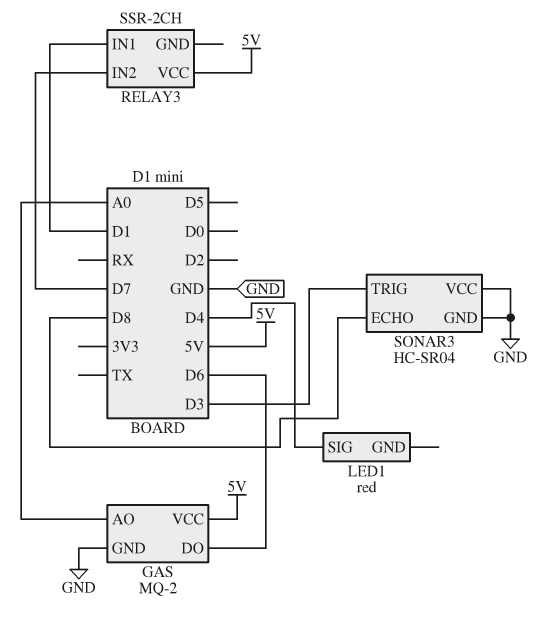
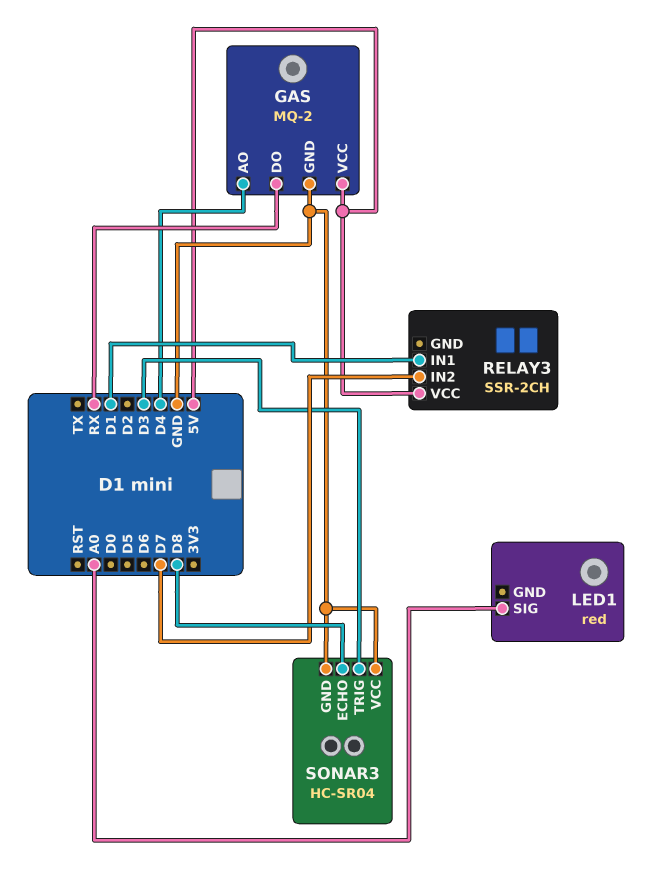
GAS pin AO: A0 -> D4
GAS pin DO: D6 -> RX
LED1 pin SIG: D4 -> A0

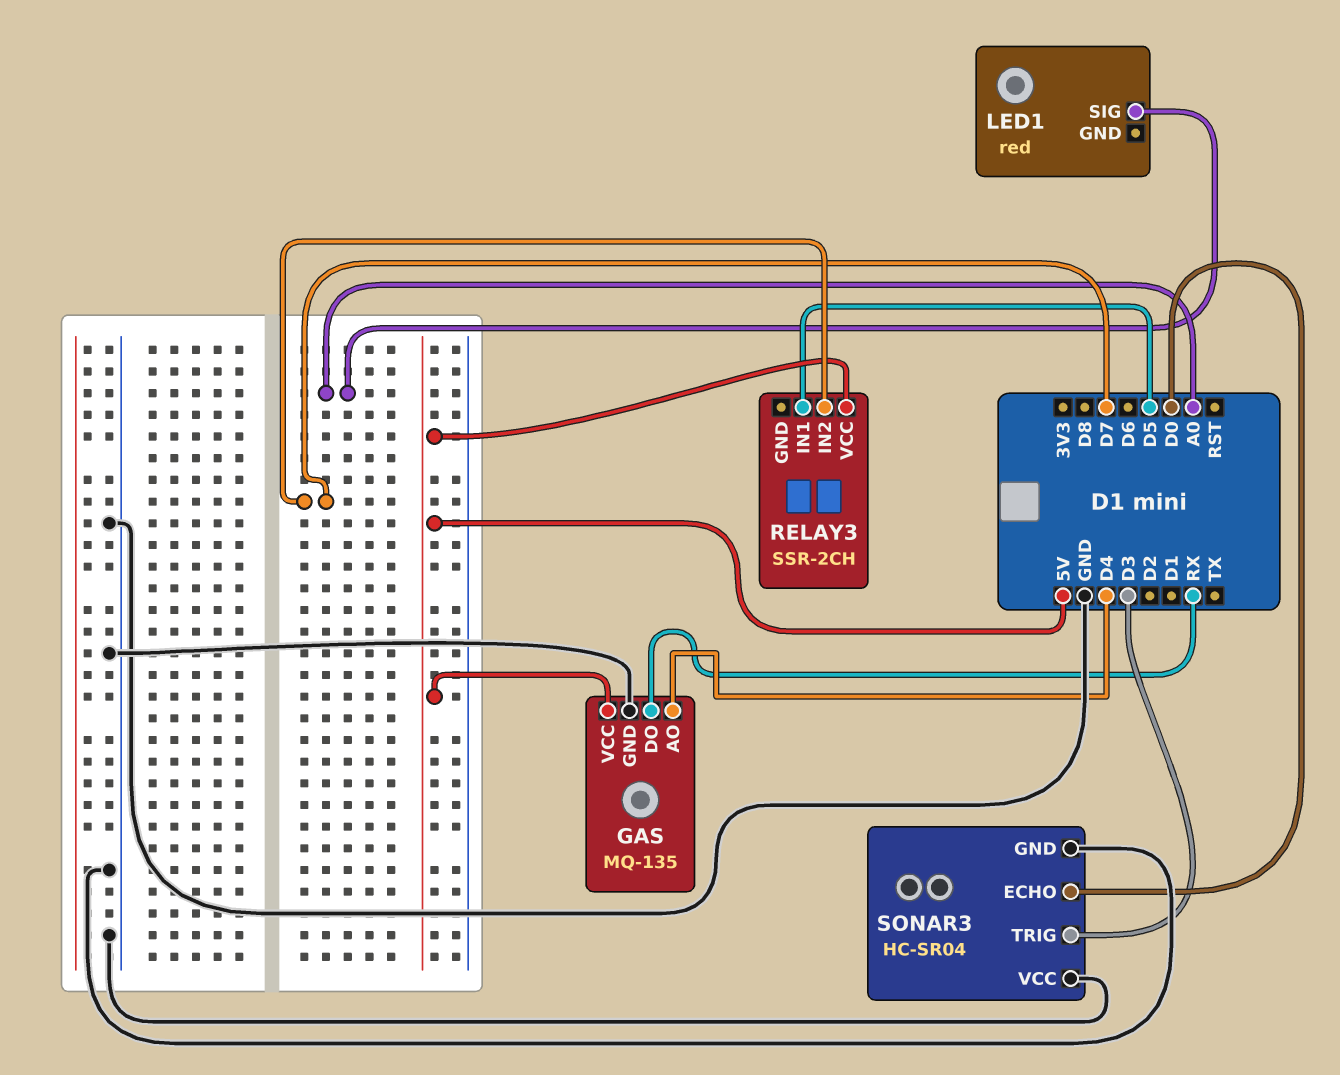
GAS: MQ-2 -> MQ-135
RELAY3 pin IN1: D1 -> D5
SONAR3 pin ECHO: D8 -> D0

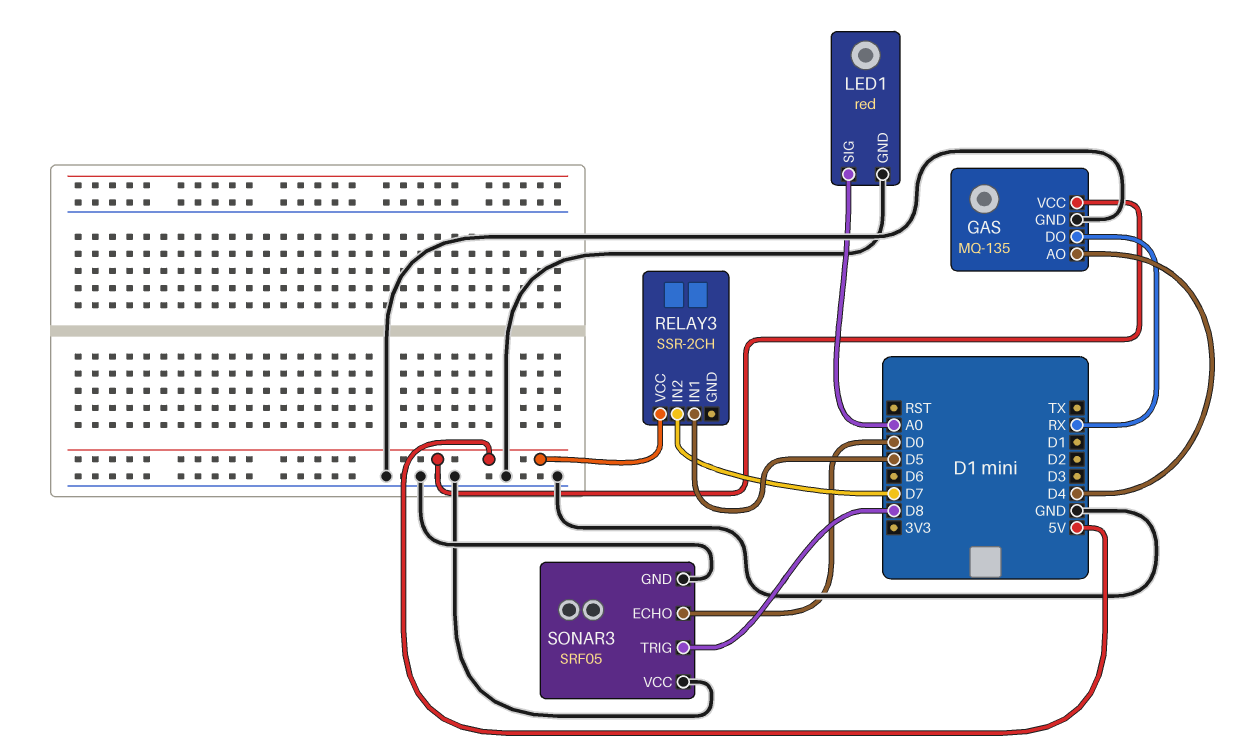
LED1 pin GND: none -> GND
SONAR3: HC-SR04 -> SRF05
SONAR3 pin TRIG: D3 -> D8

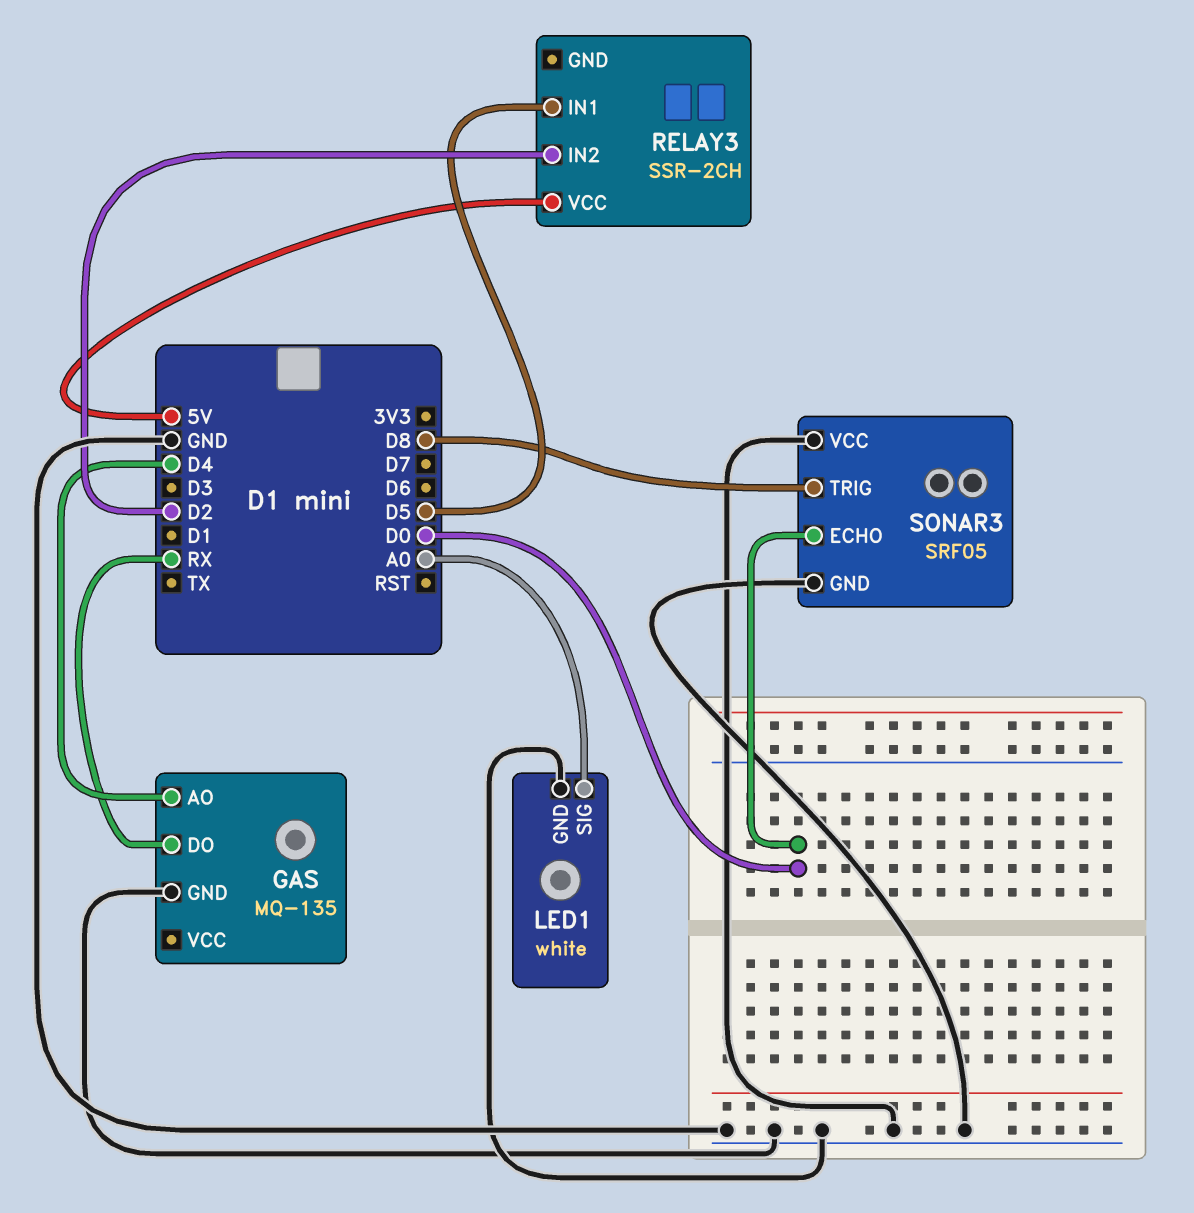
GAS pin VCC: 5V -> none
LED1: red -> white
RELAY3 pin IN2: D7 -> D2

